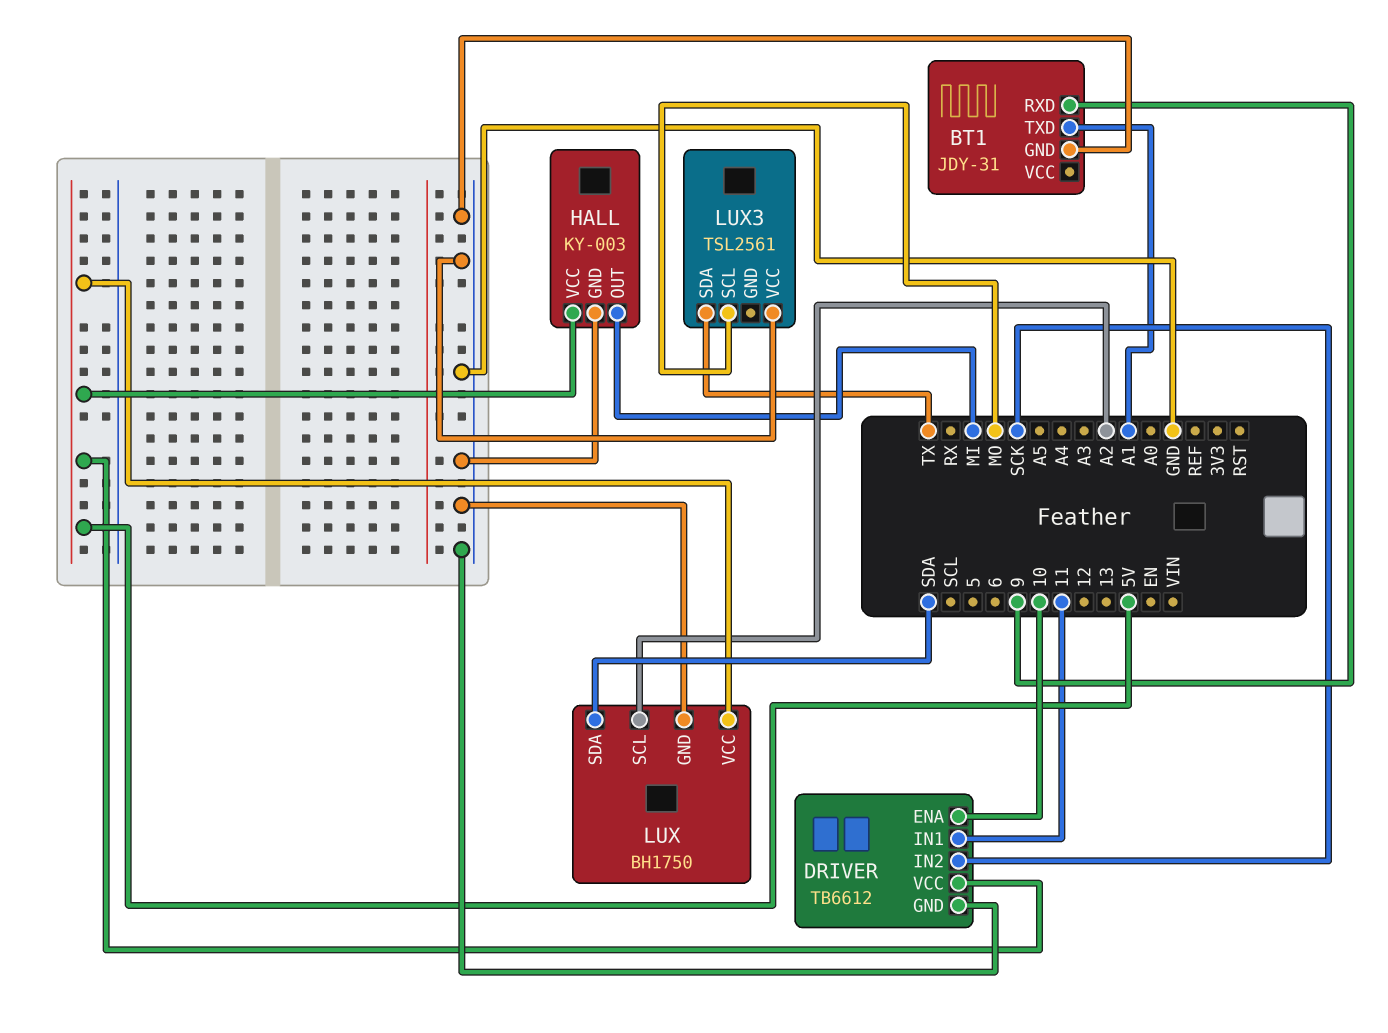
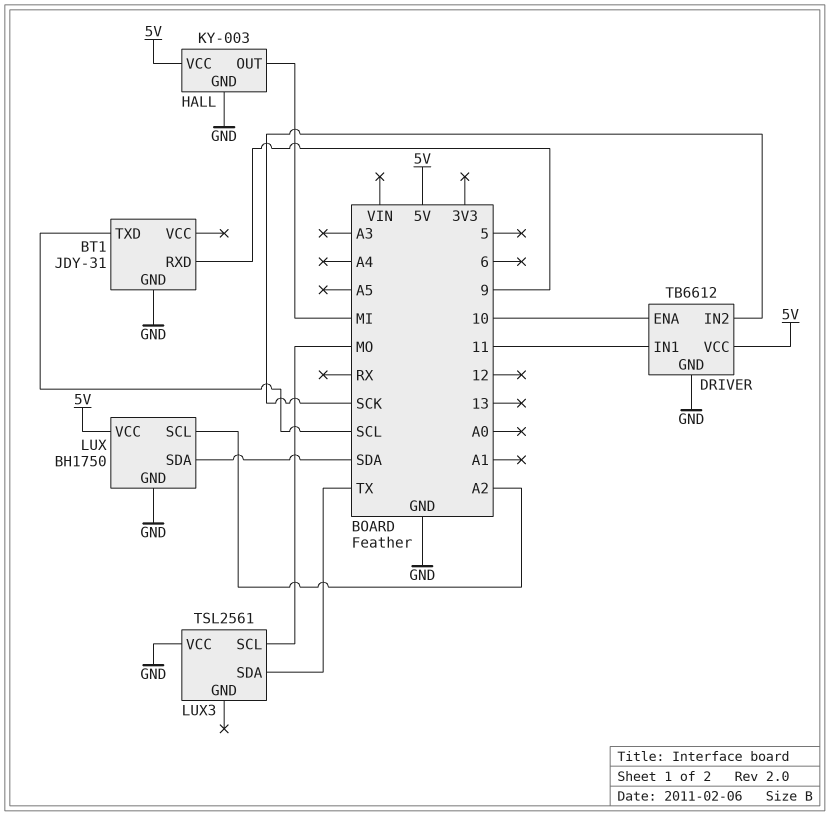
BT1 pin TXD: A1 -> SCL

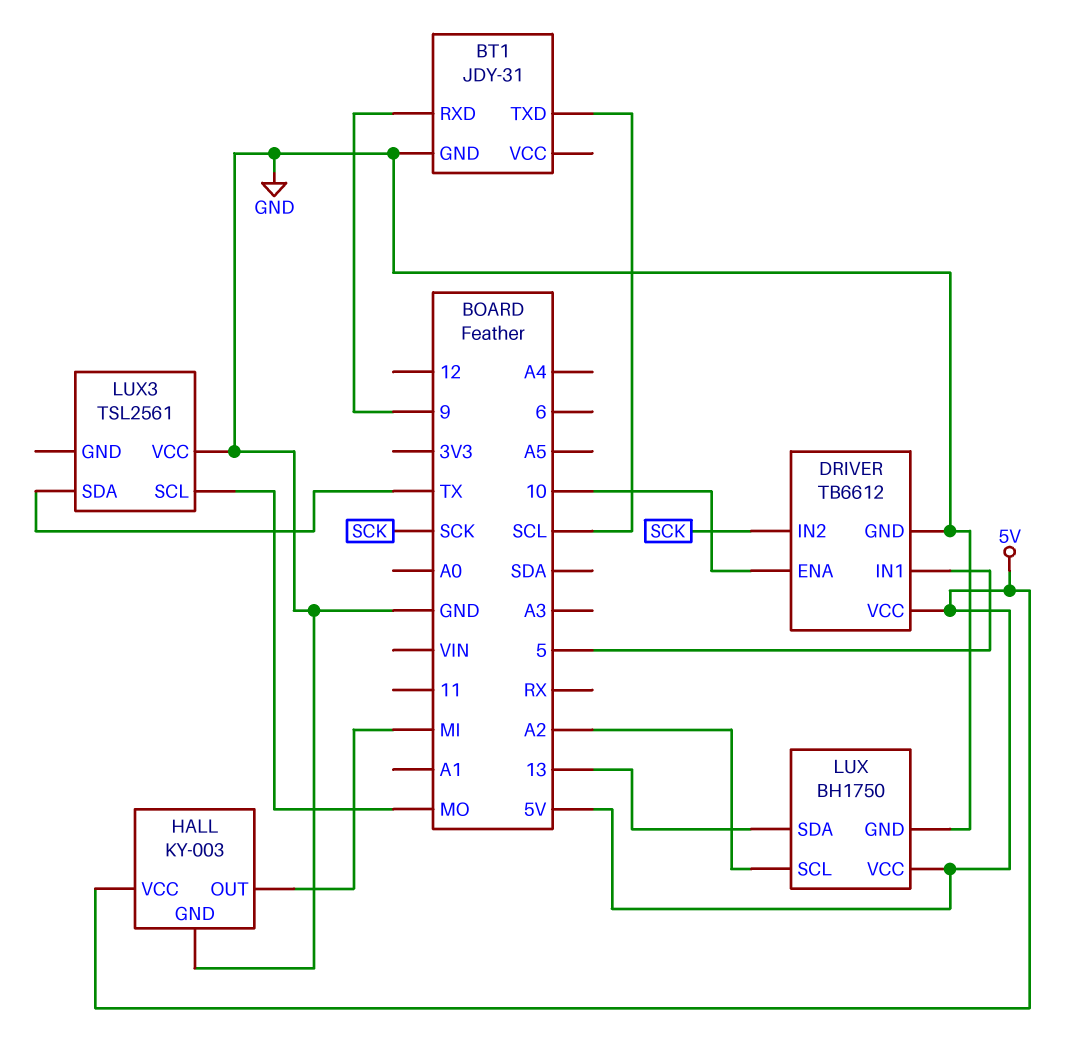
DRIVER pin IN1: 11 -> 5
LUX pin SDA: SDA -> 13

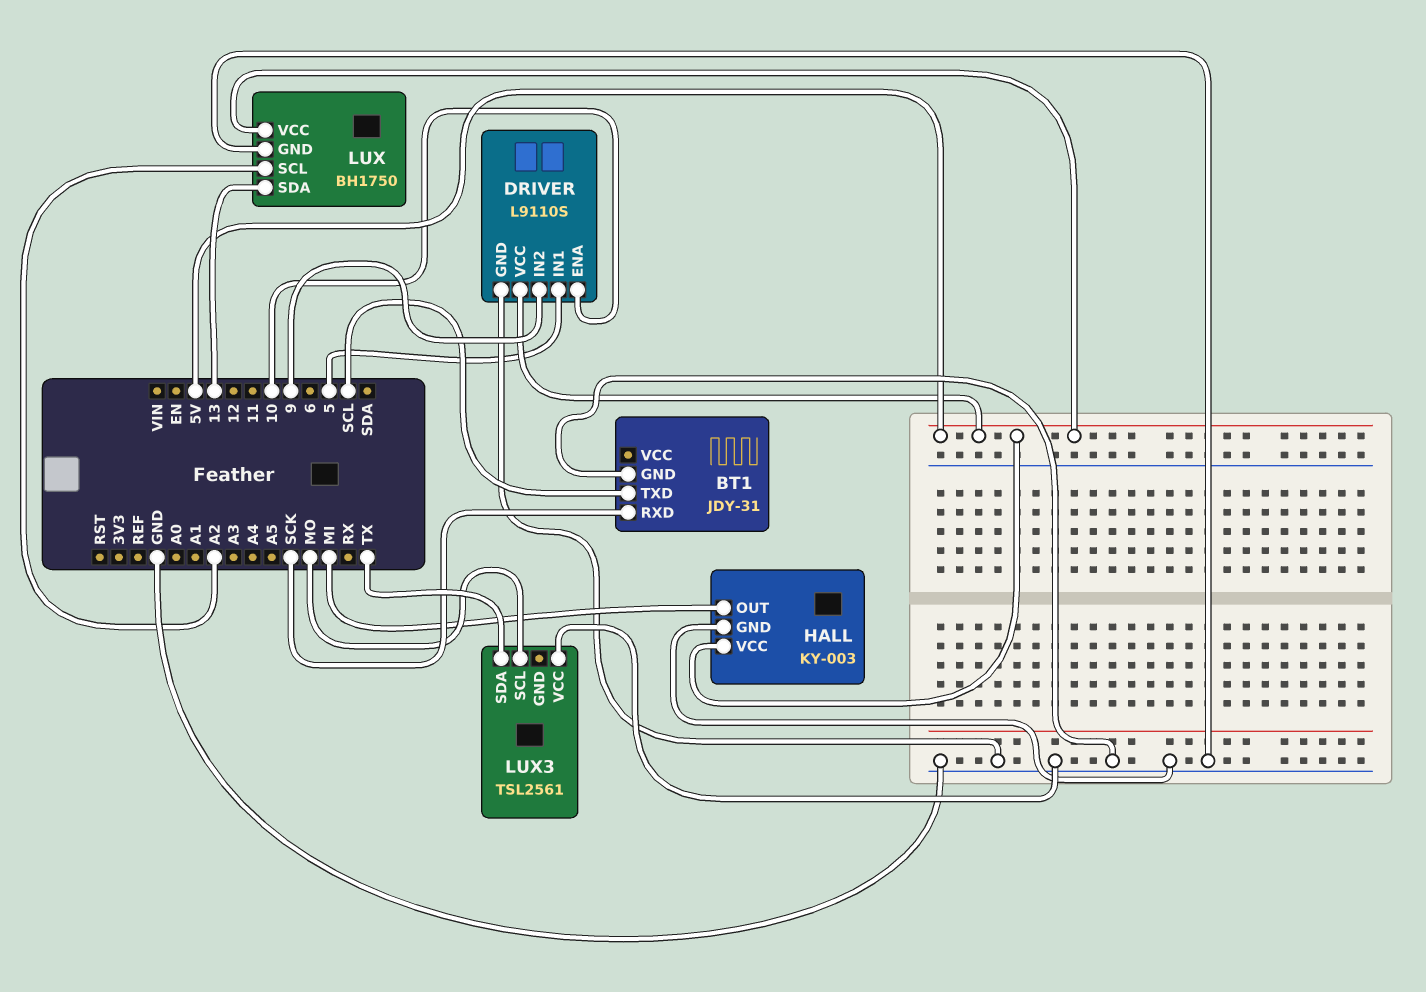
BT1 pin RXD: 9 -> SCK
DRIVER: TB6612 -> L9110S
DRIVER pin IN2: SCK -> 9

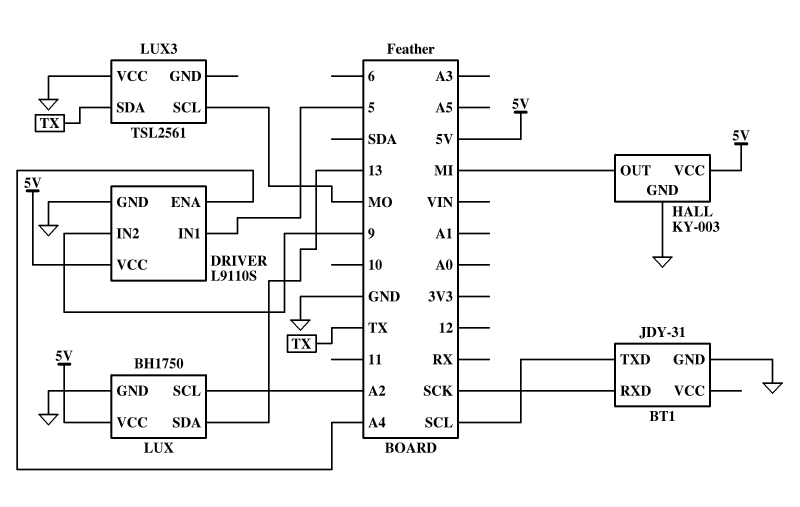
DRIVER pin ENA: 10 -> A4

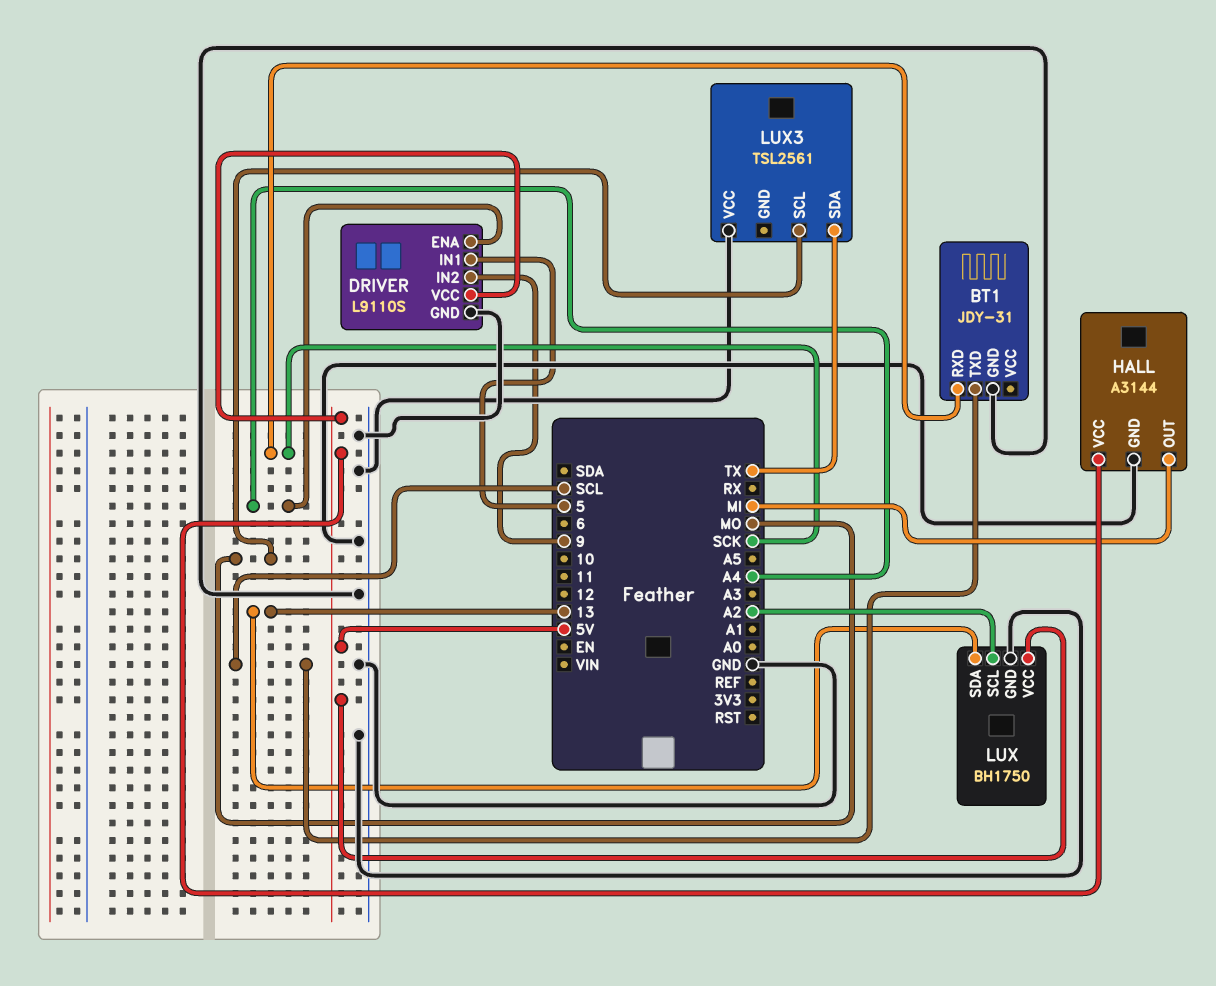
HALL: KY-003 -> A3144

